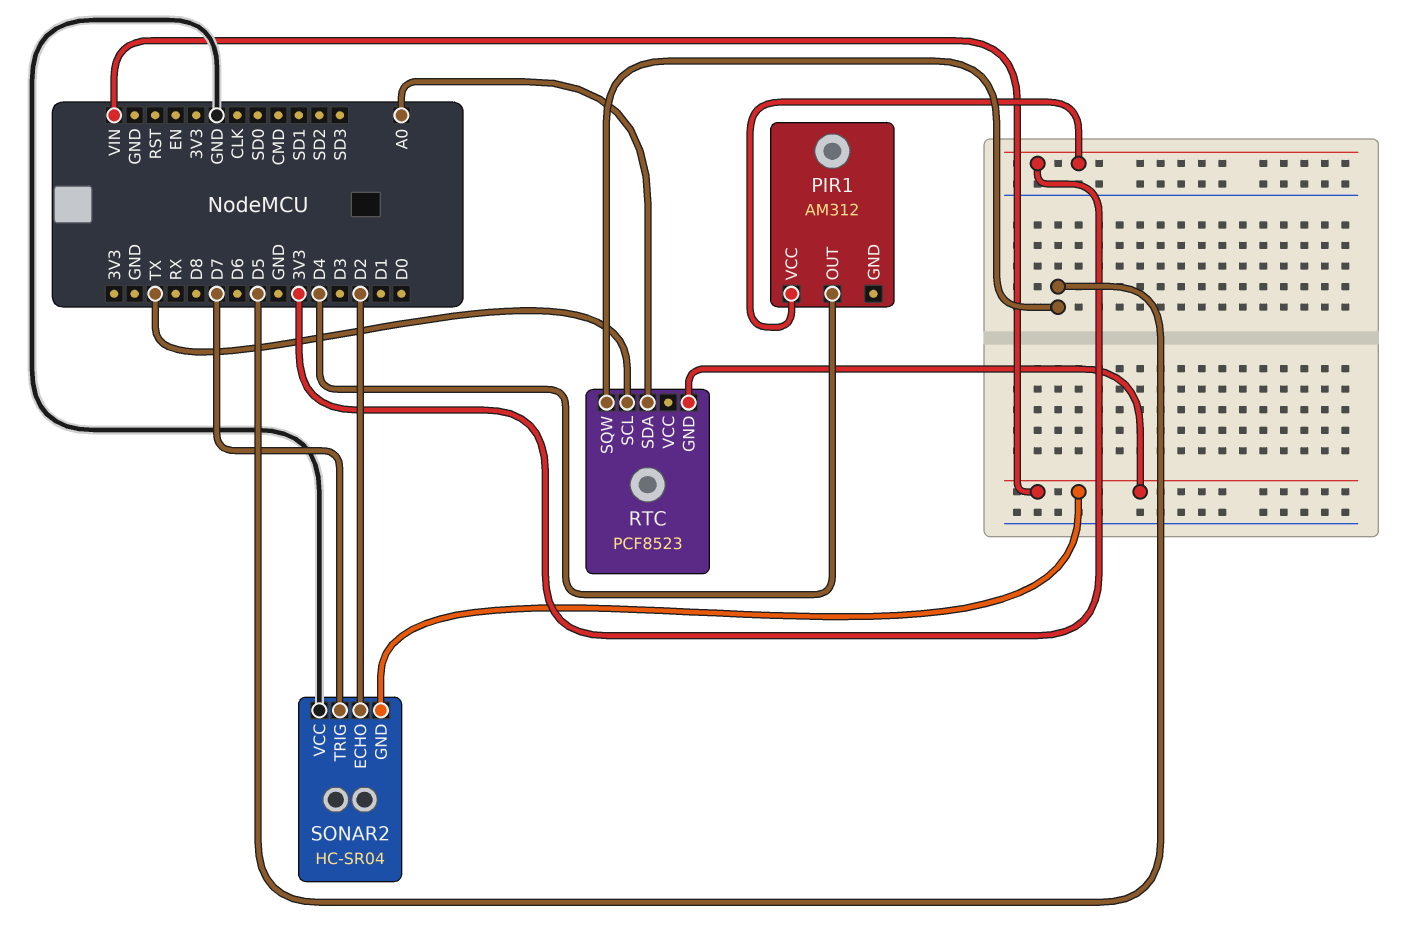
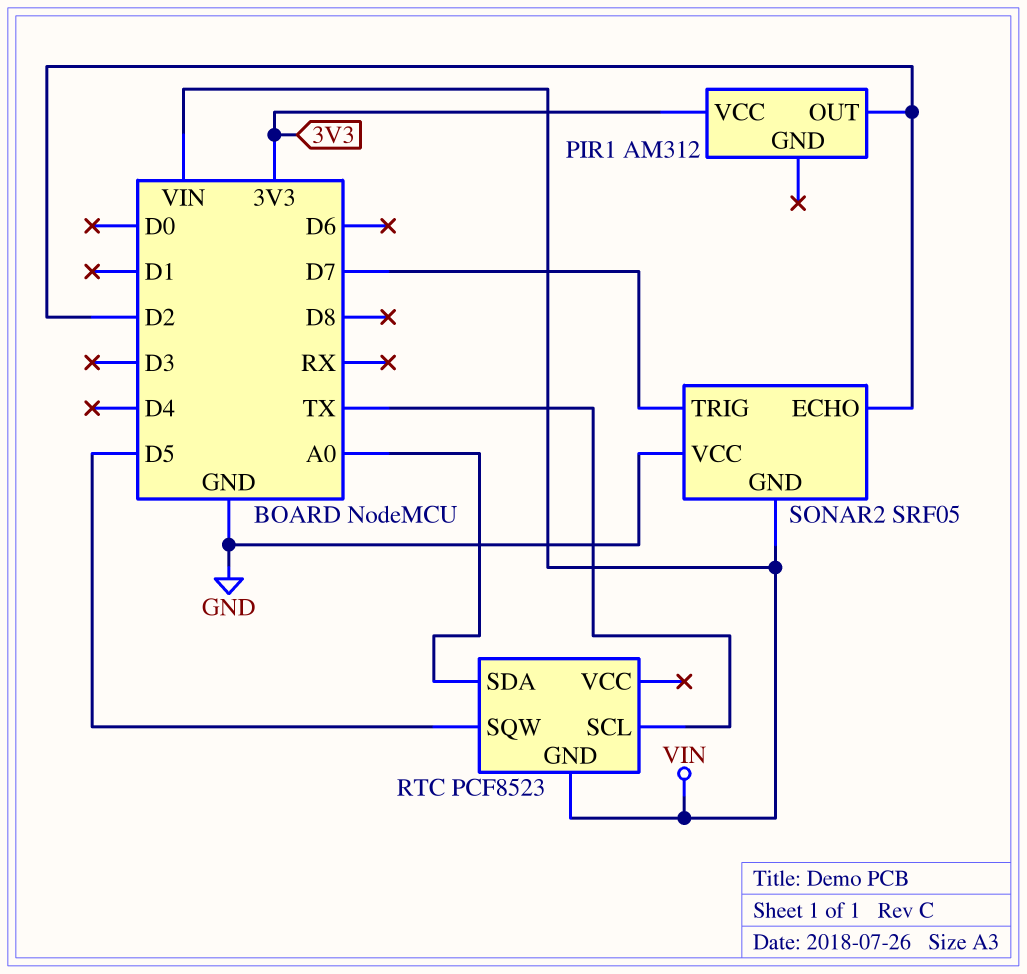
PIR1 pin OUT: D4 -> D2
SONAR2: HC-SR04 -> SRF05

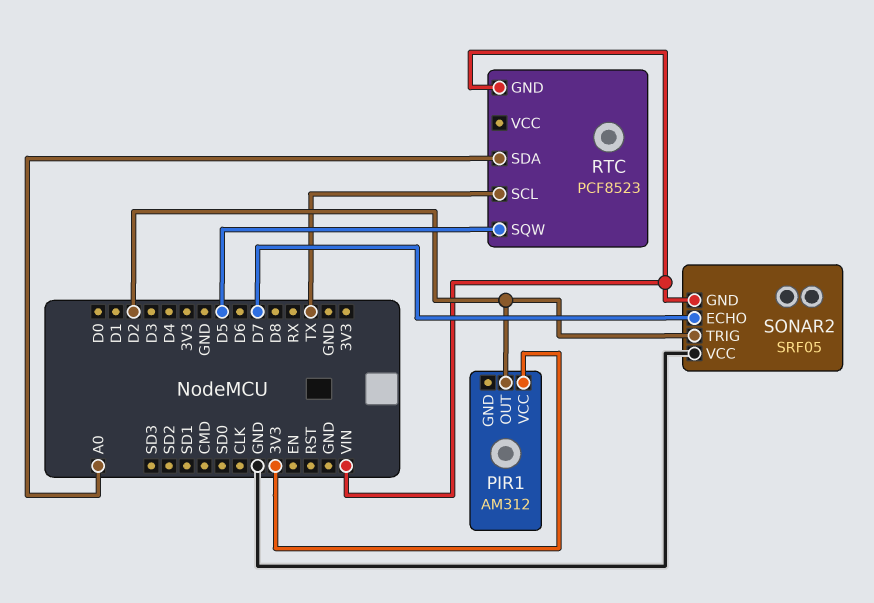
SONAR2 pin ECHO: D2 -> D7
SONAR2 pin TRIG: D7 -> D2

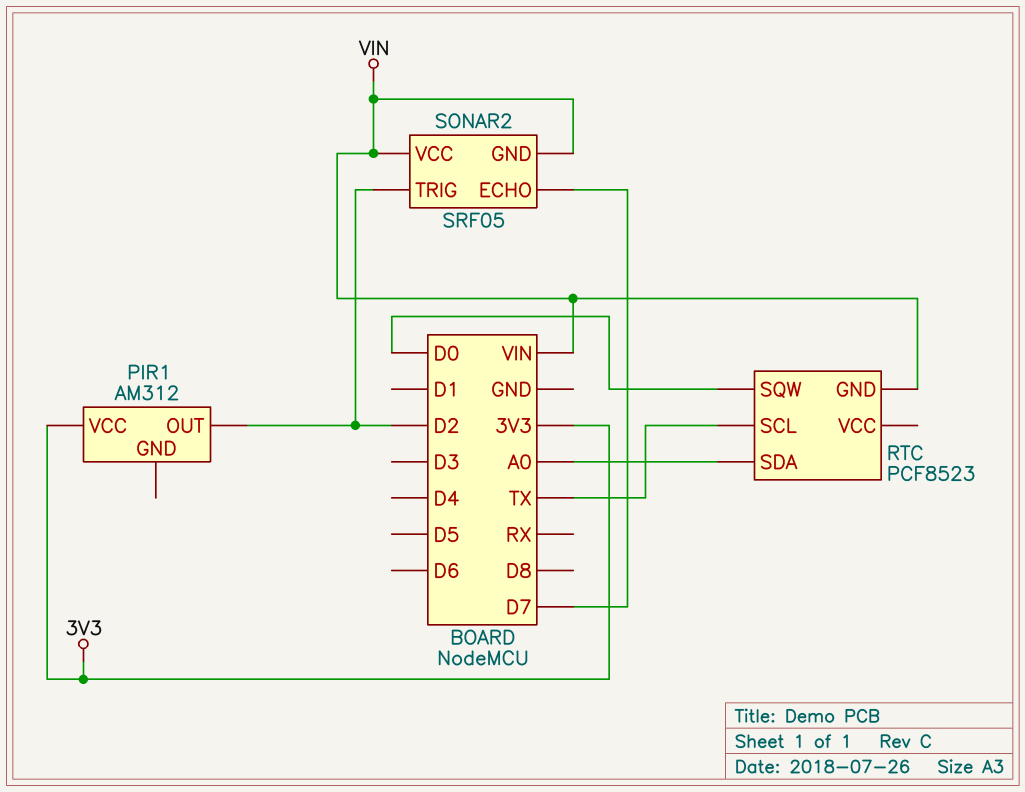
RTC pin SQW: D5 -> D0
SONAR2 pin VCC: GND -> VIN

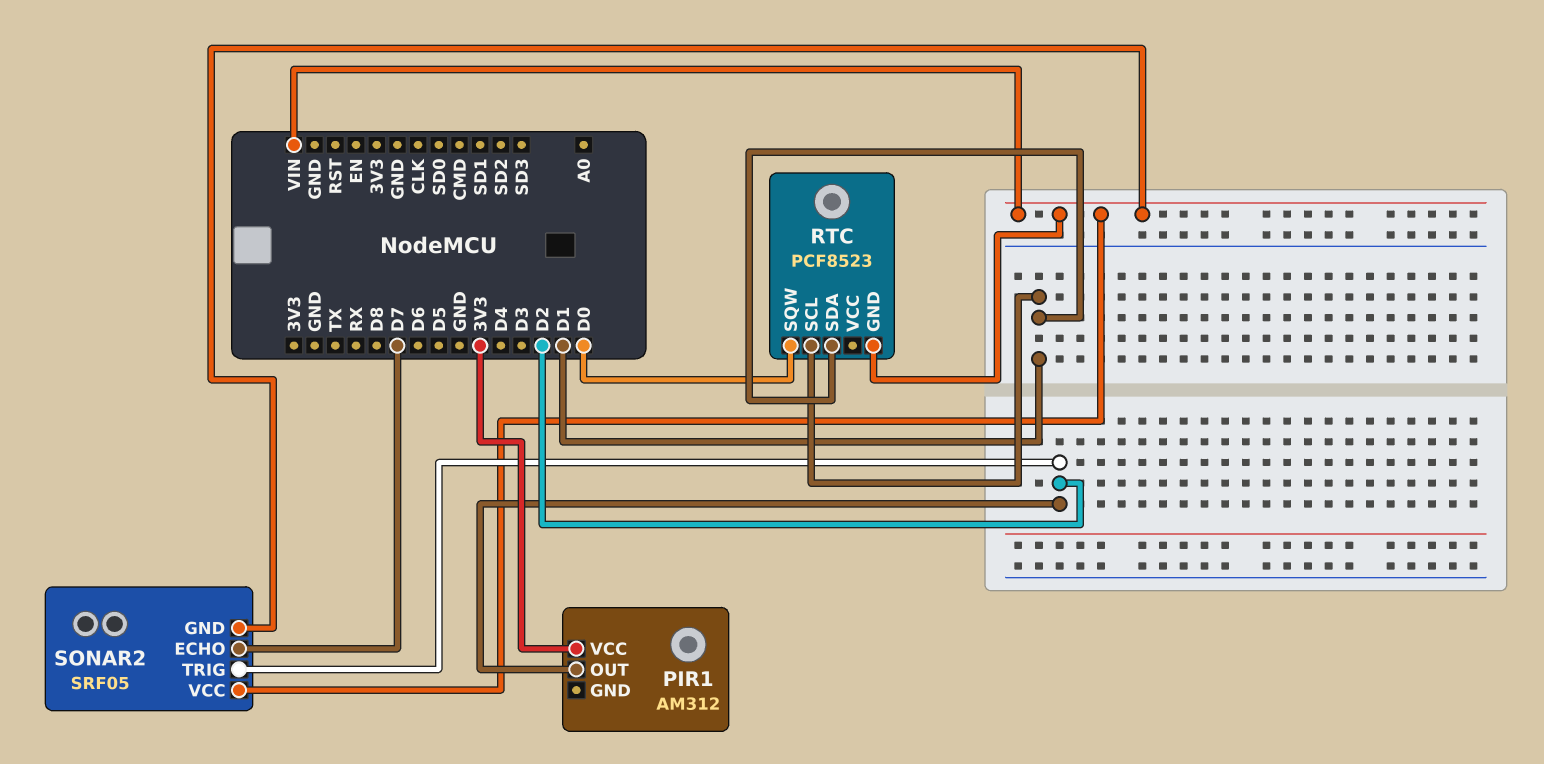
RTC pin SCL: TX -> D1
RTC pin SDA: A0 -> D1

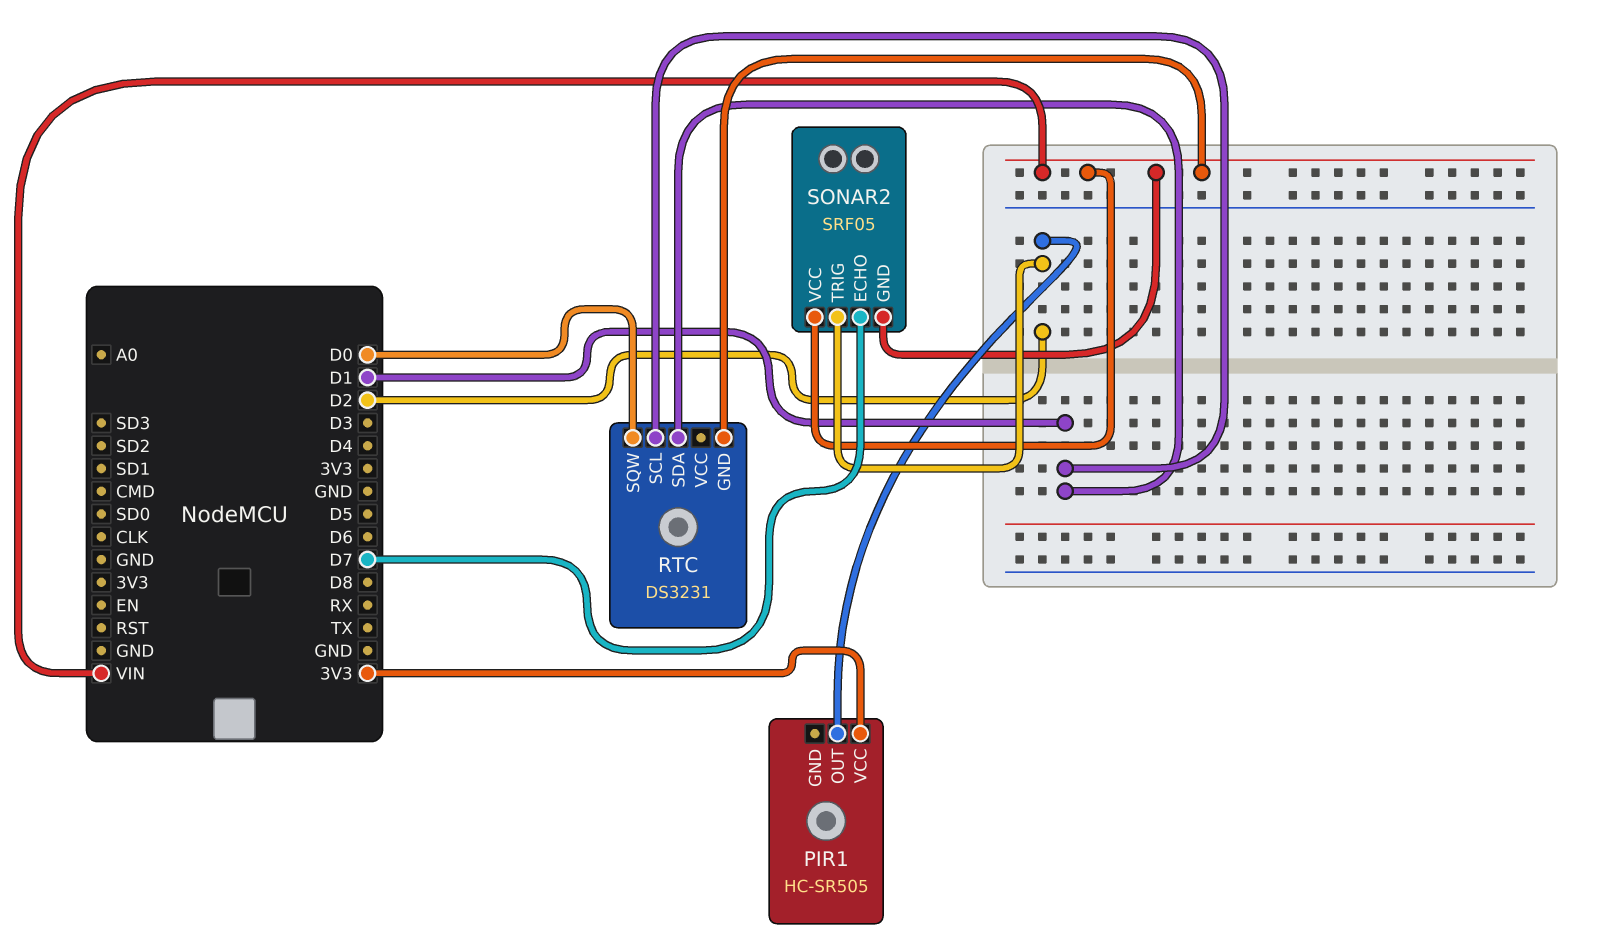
PIR1: AM312 -> HC-SR505
RTC: PCF8523 -> DS3231

